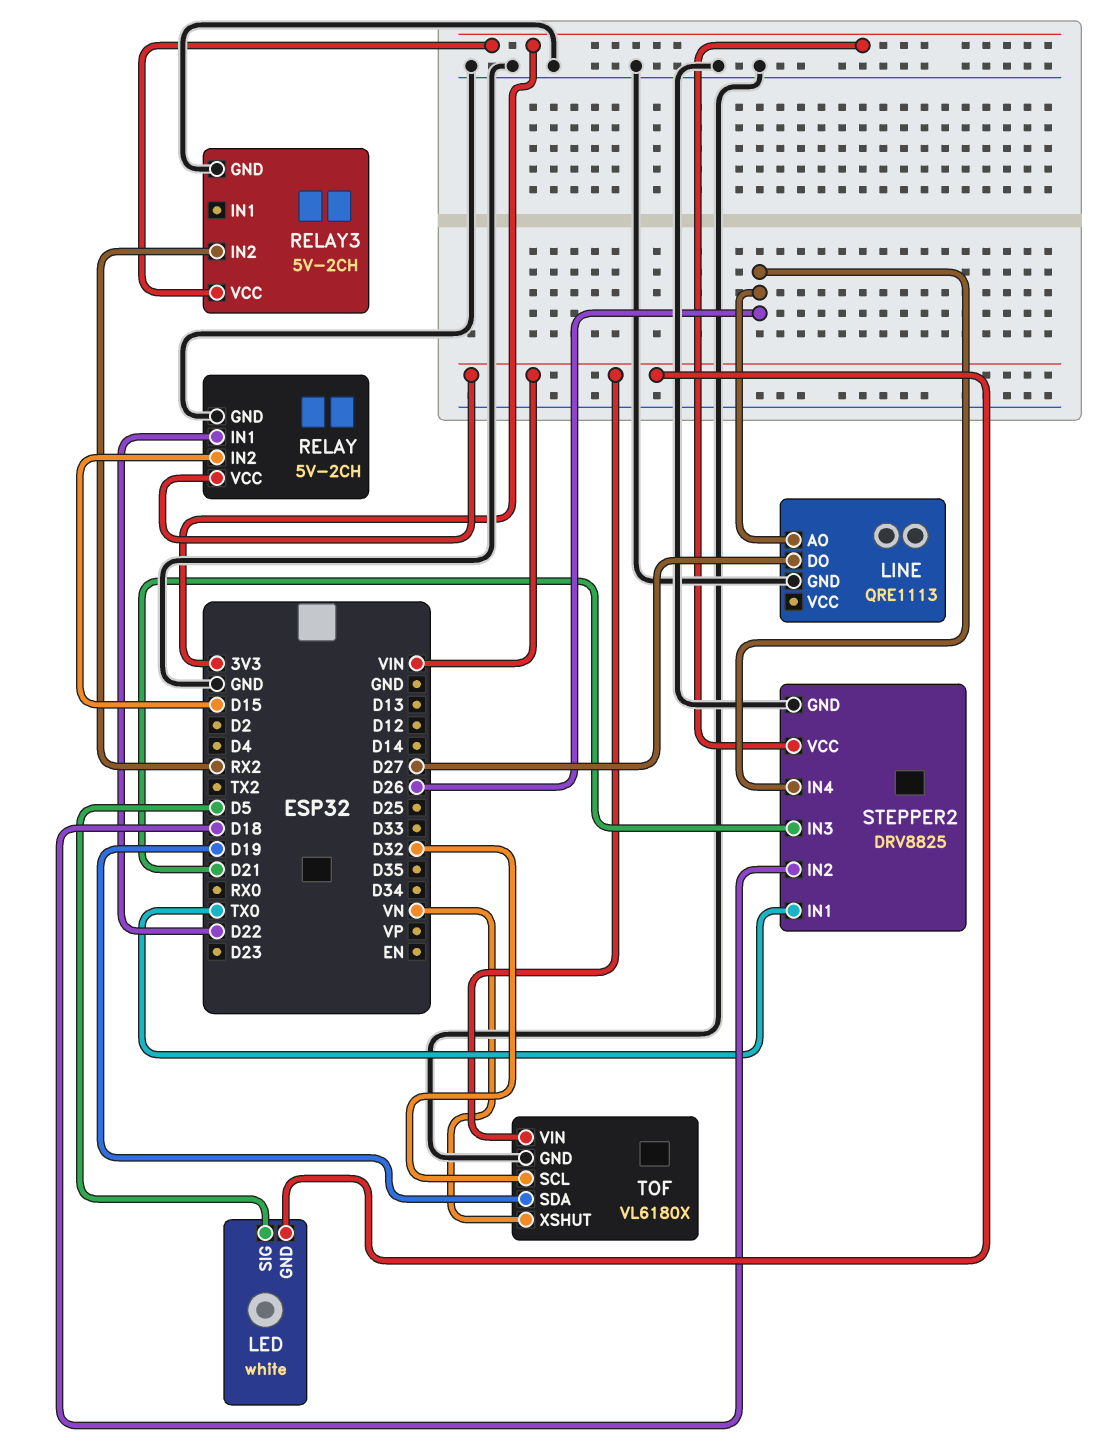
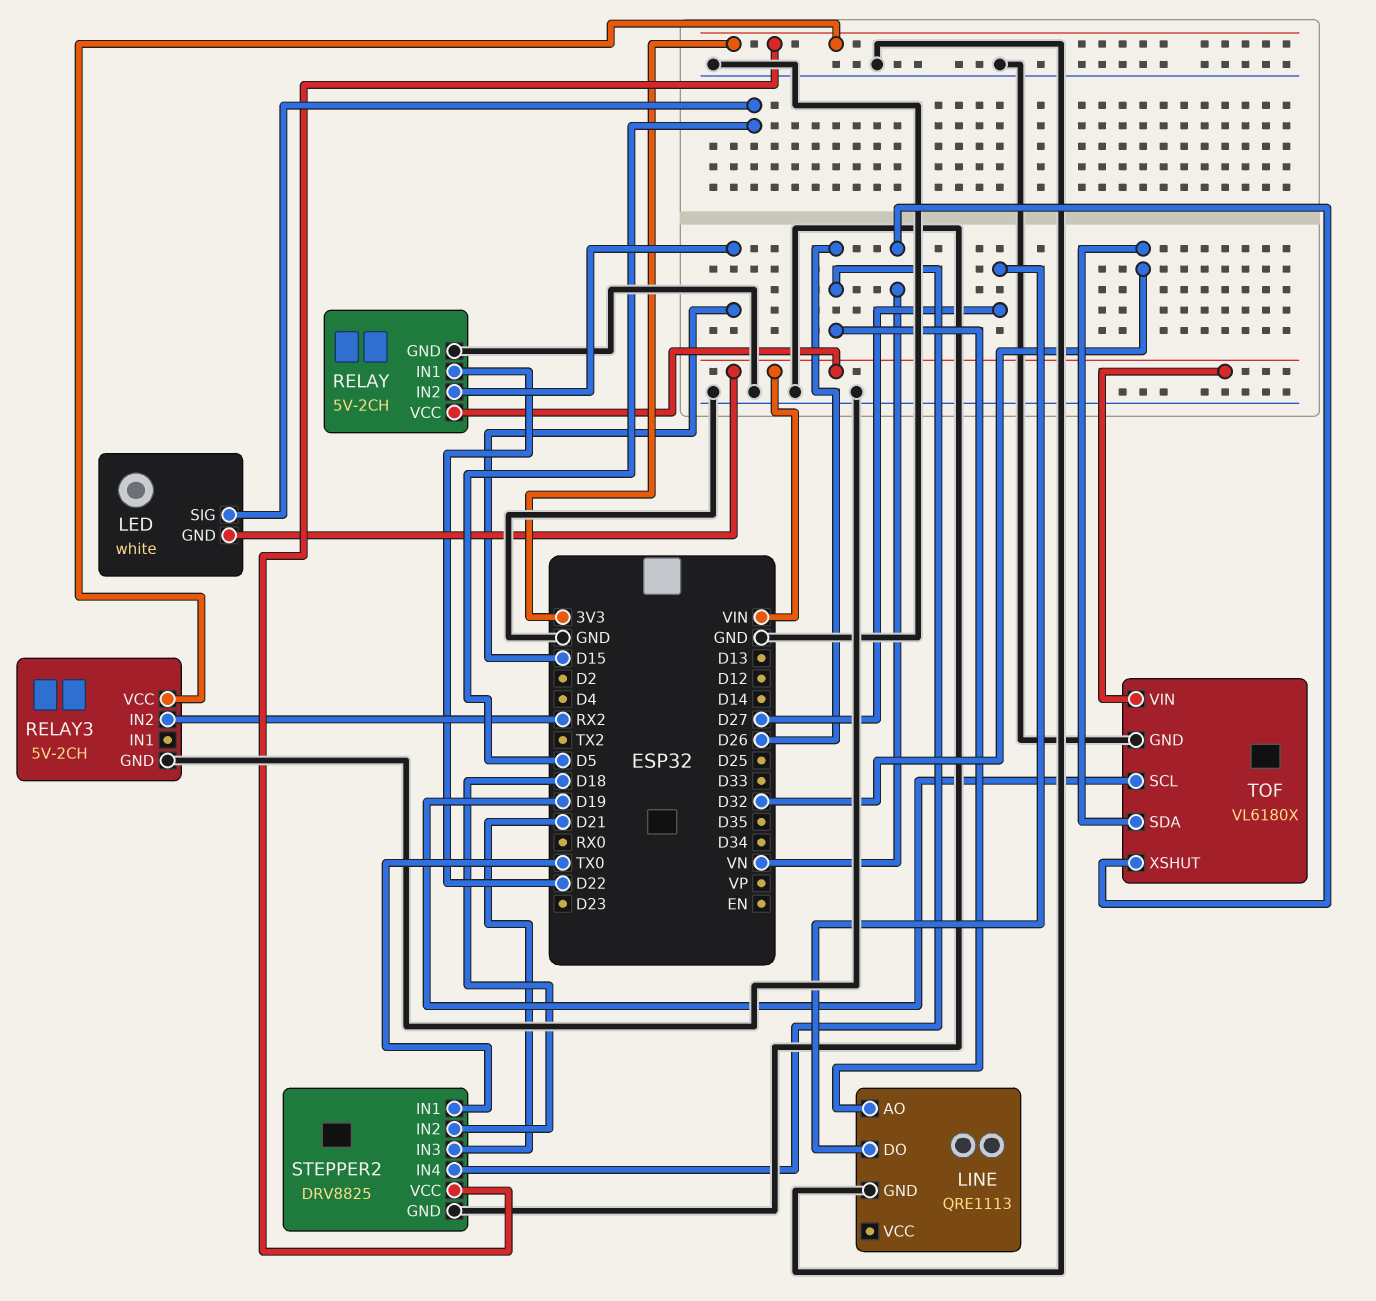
TOF pin SCL: D32 -> D19
TOF pin SDA: D19 -> D32

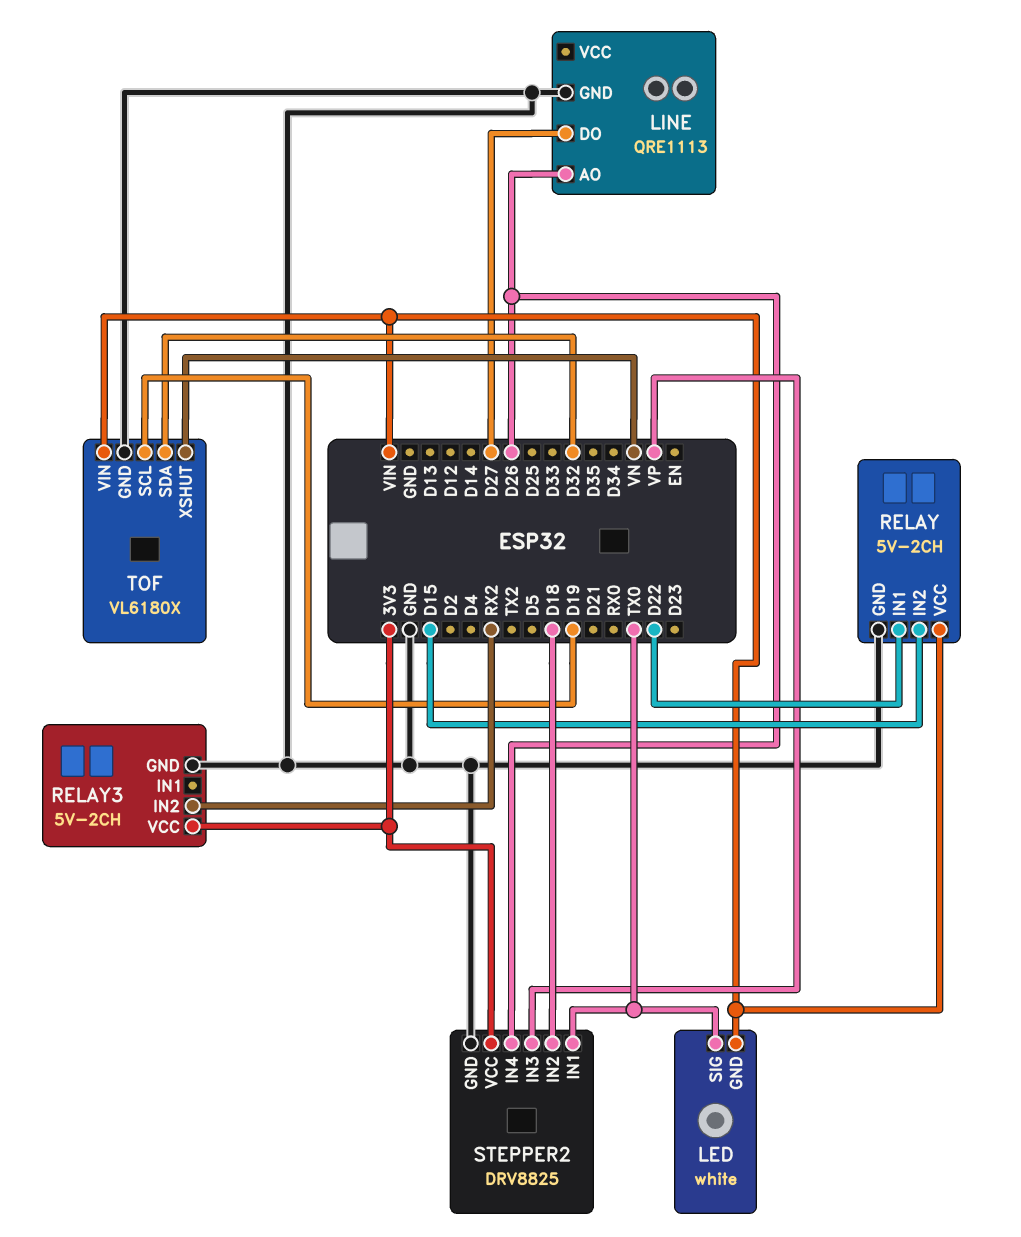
LED pin SIG: D5 -> TX0
STEPPER2 pin IN3: D21 -> VP

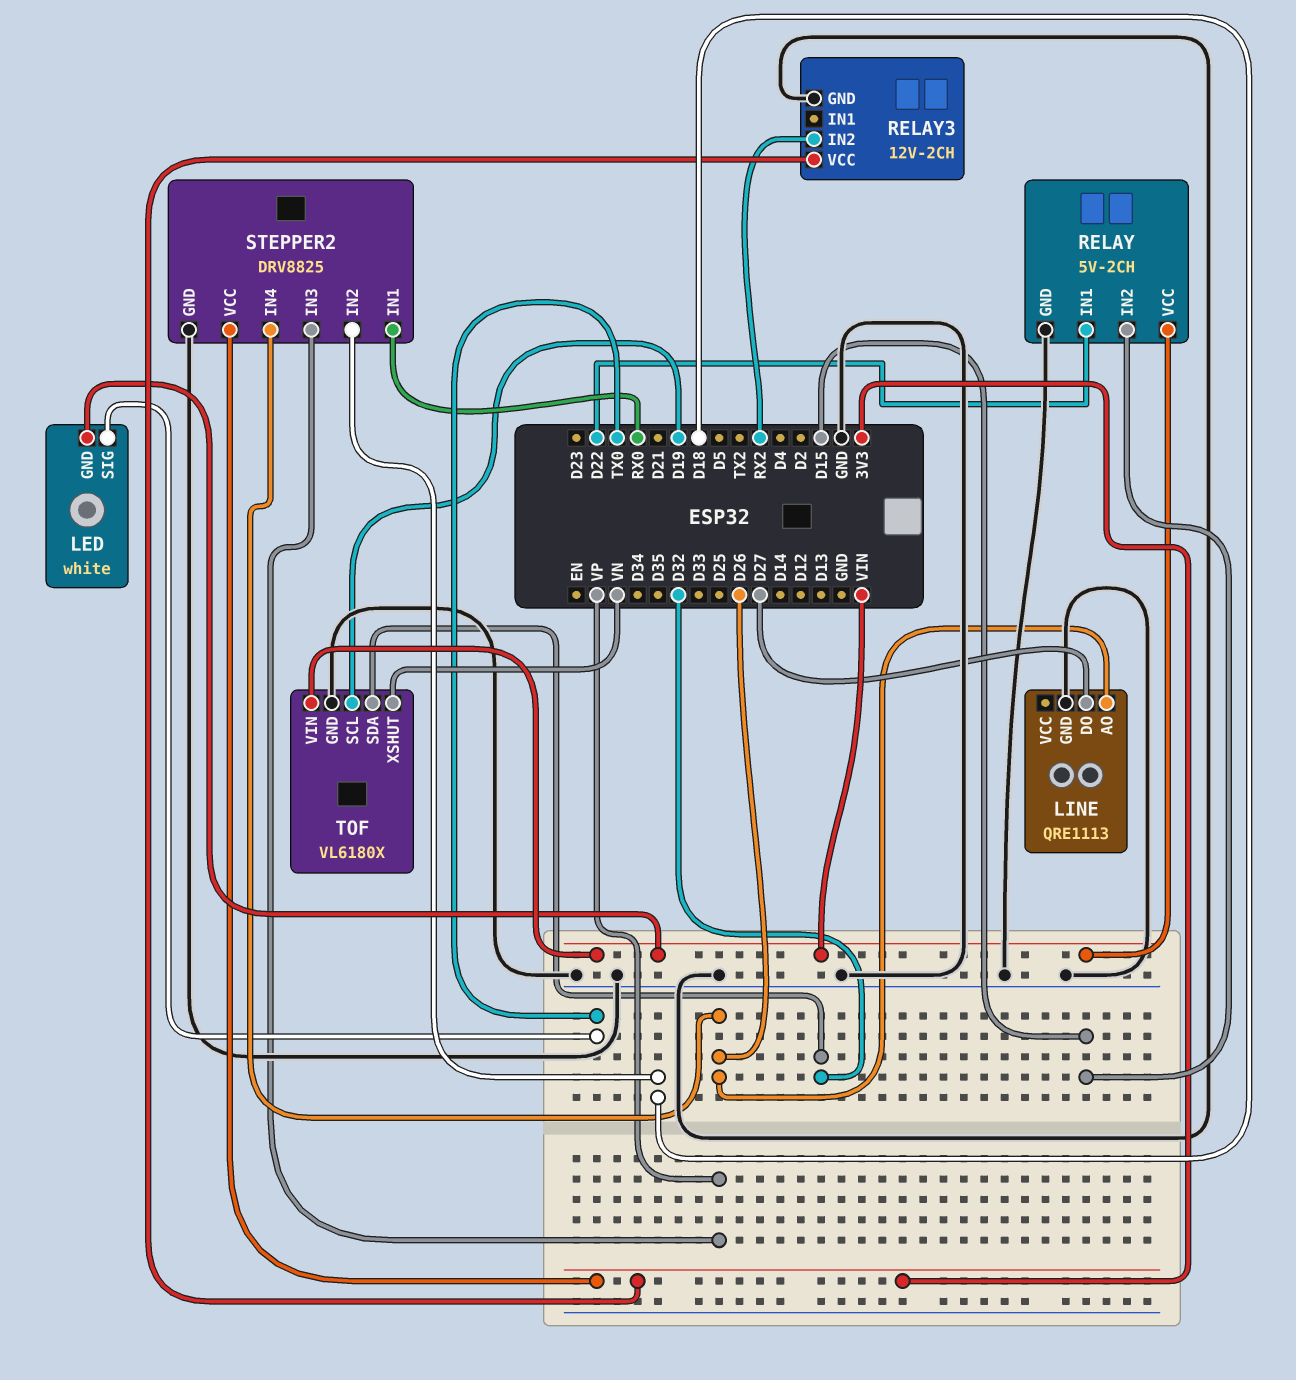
RELAY3: 5V-2CH -> 12V-2CH
STEPPER2 pin IN1: TX0 -> RX0

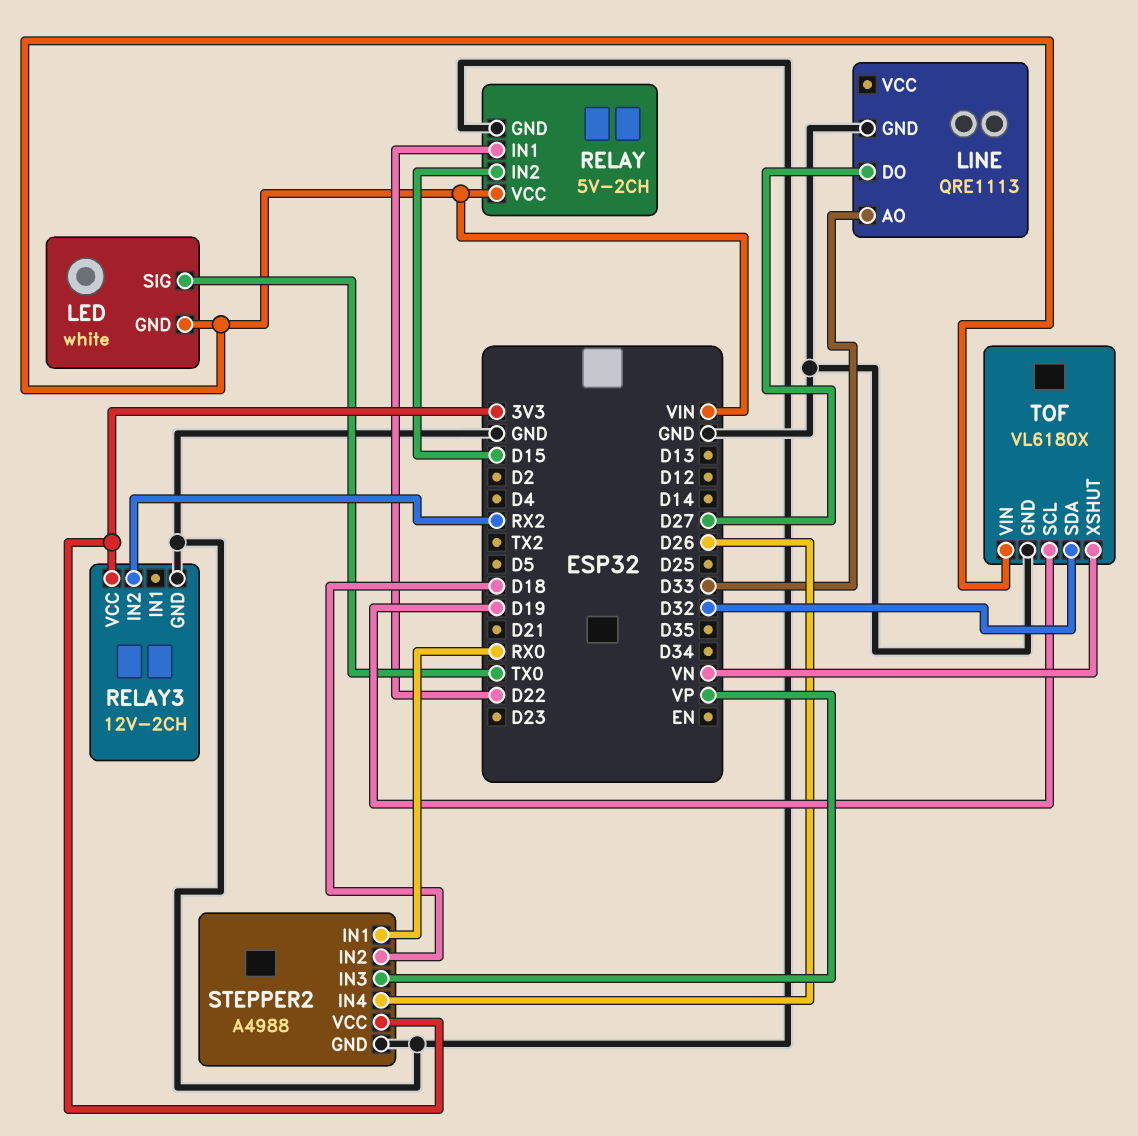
LINE pin AO: D26 -> D33
STEPPER2: DRV8825 -> A4988

